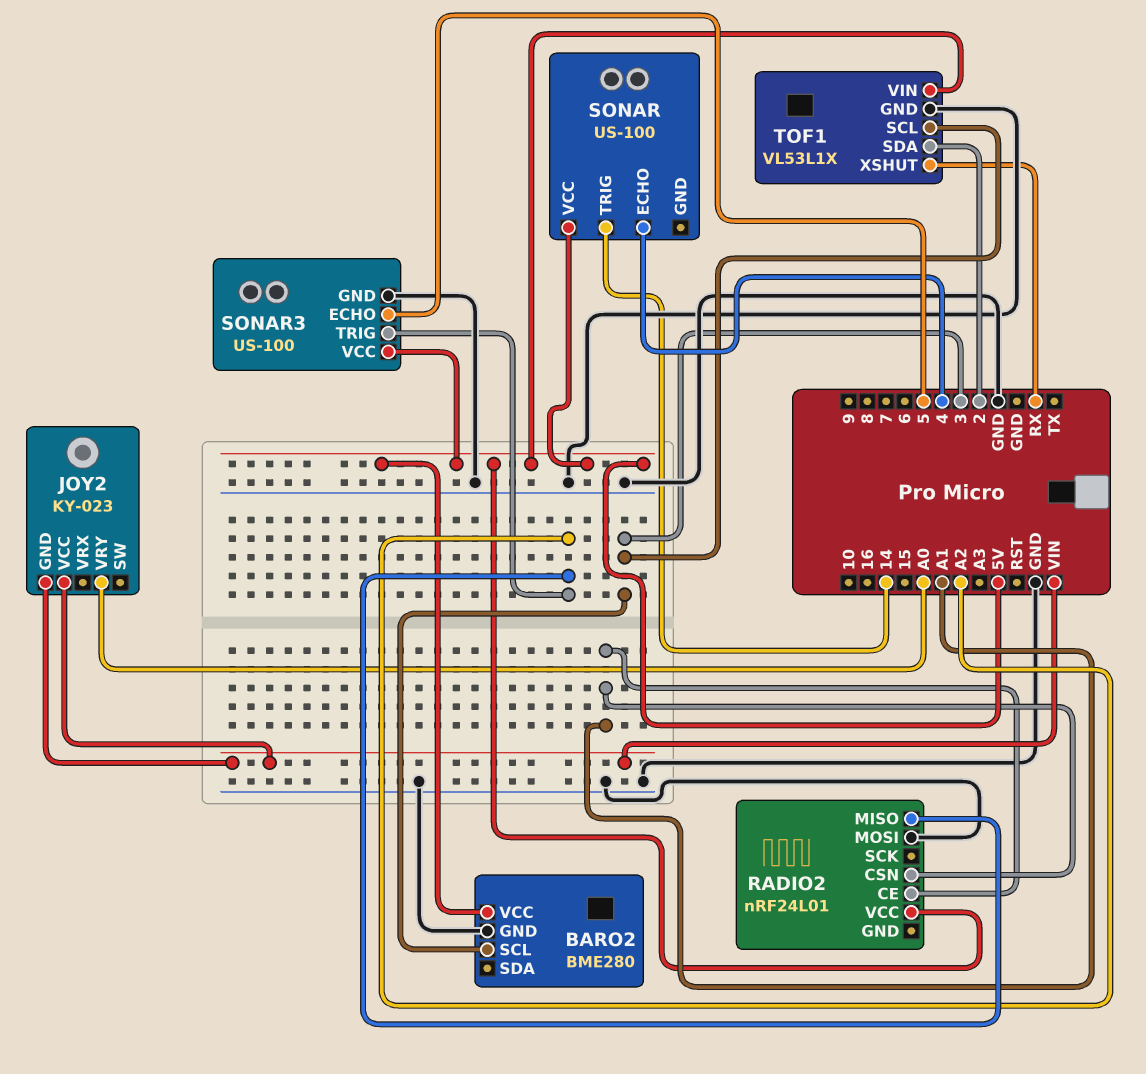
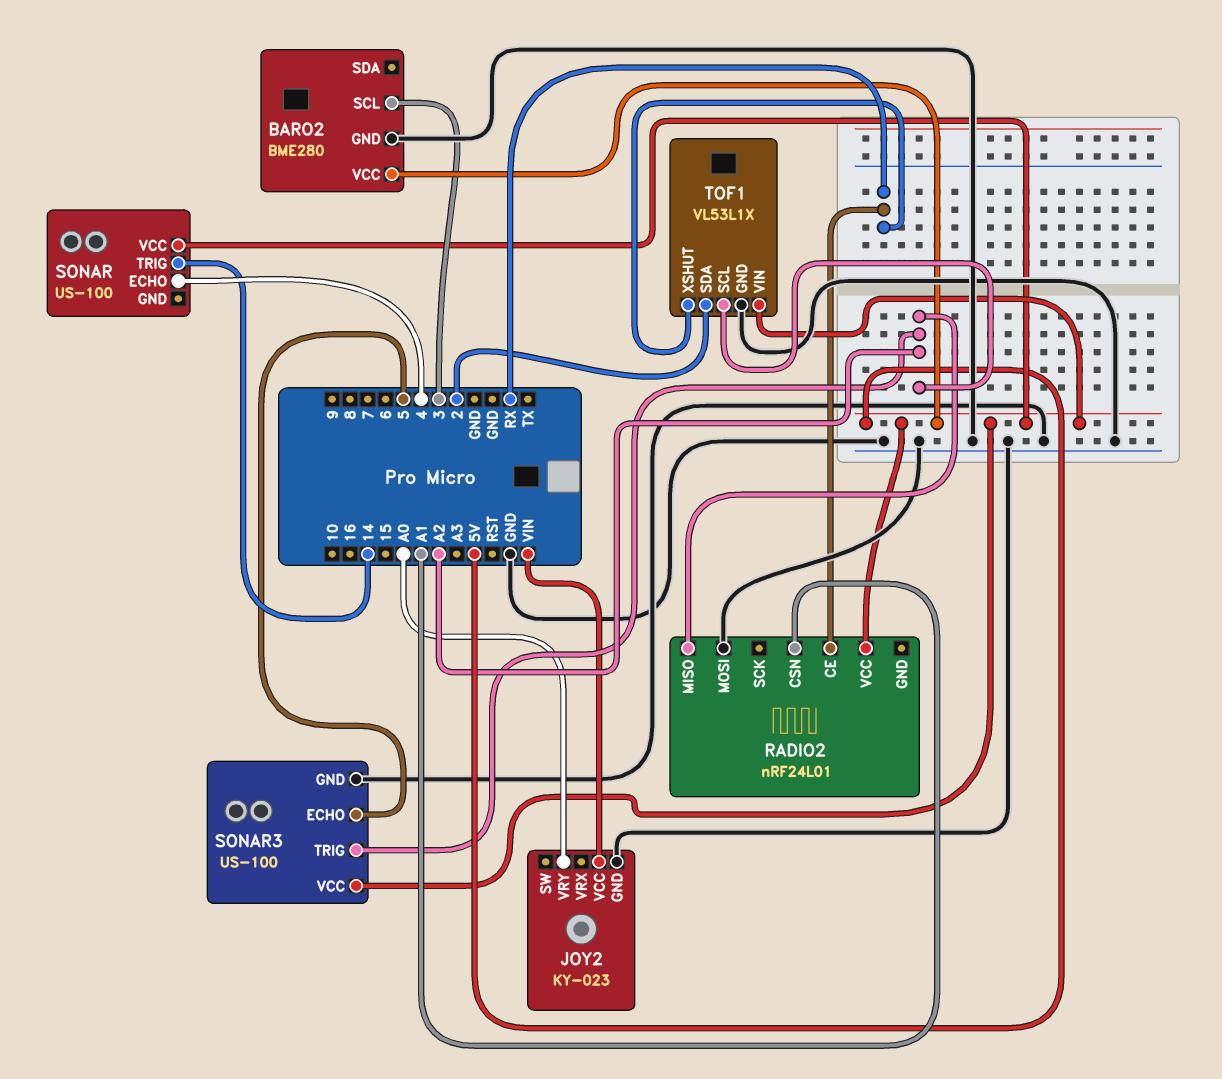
JOY2 pin GND: VIN -> GND
RADIO2 pin CE: A1 -> RX
TOF1 pin SCL: 3 -> A2

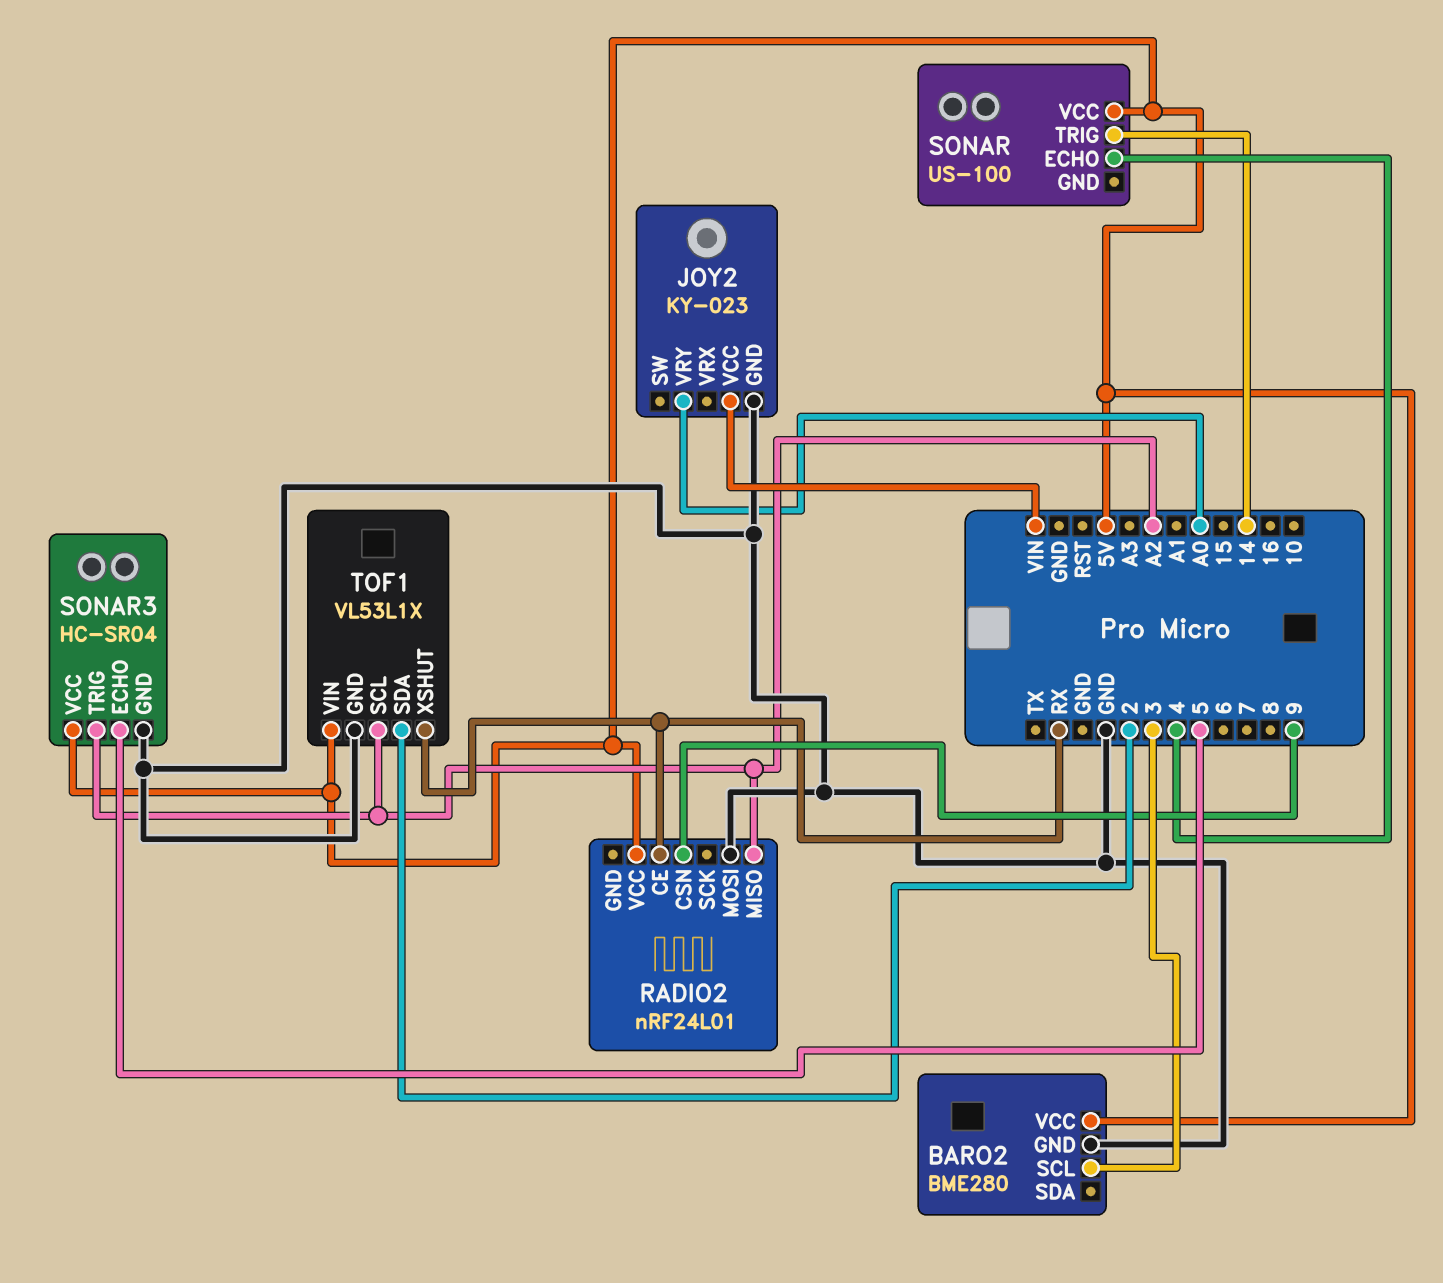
RADIO2 pin CSN: A1 -> 9
SONAR3: US-100 -> HC-SR04

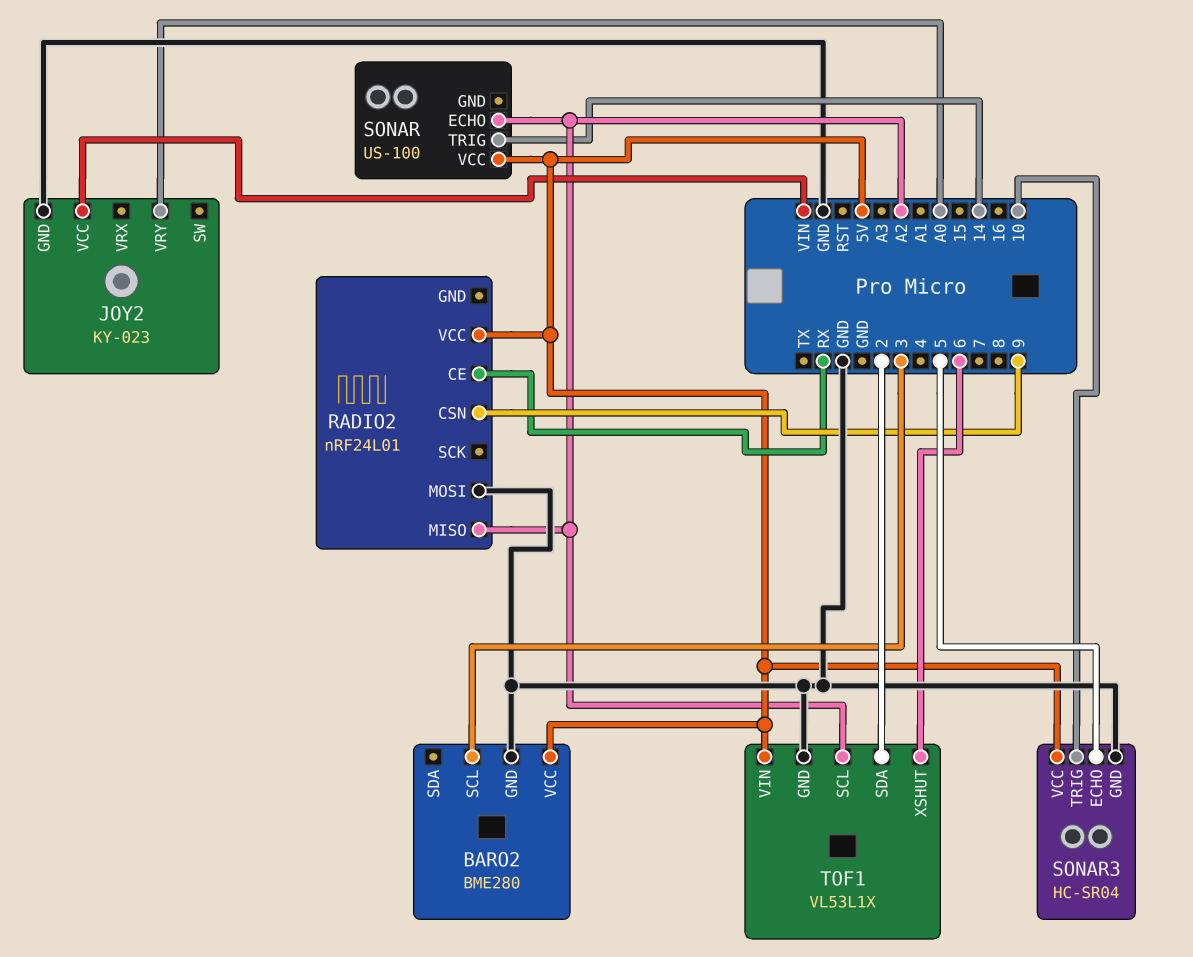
SONAR pin ECHO: 4 -> A2
SONAR3 pin TRIG: A2 -> 10
TOF1 pin XSHUT: RX -> 6

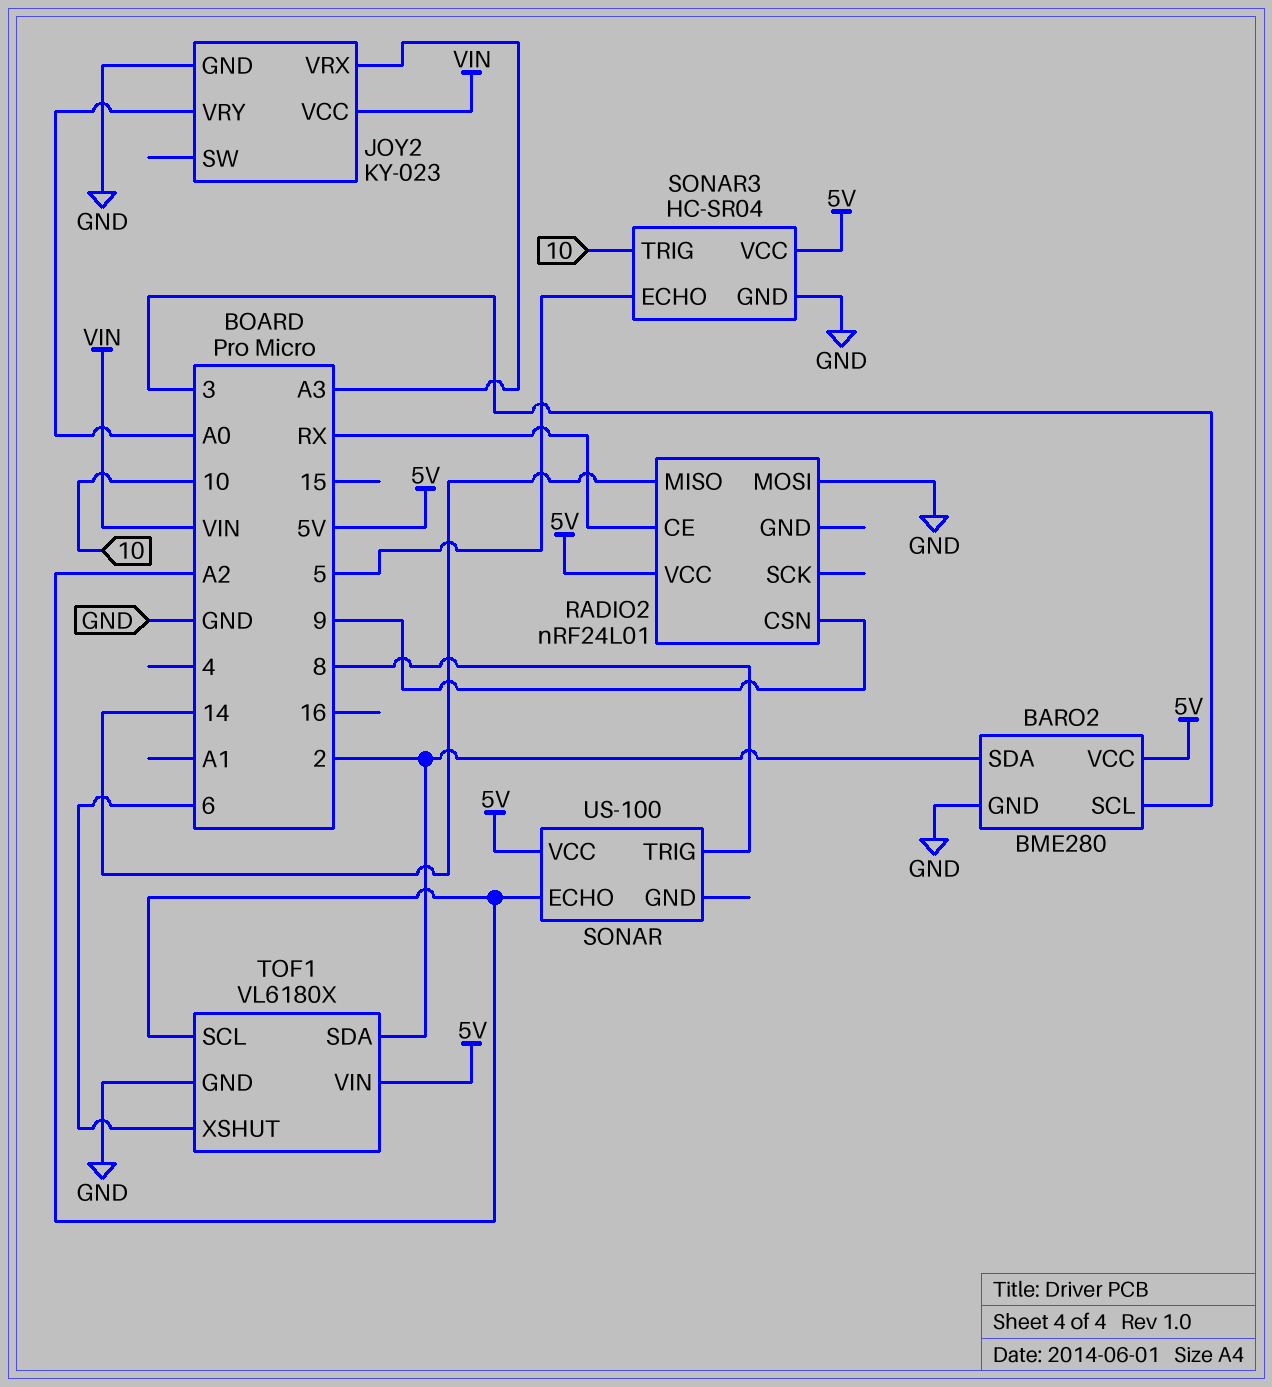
BARO2 pin SDA: none -> 2
JOY2 pin VRX: none -> A3
RADIO2 pin MISO: A2 -> 14
SONAR pin TRIG: 14 -> 8
TOF1: VL53L1X -> VL6180X

